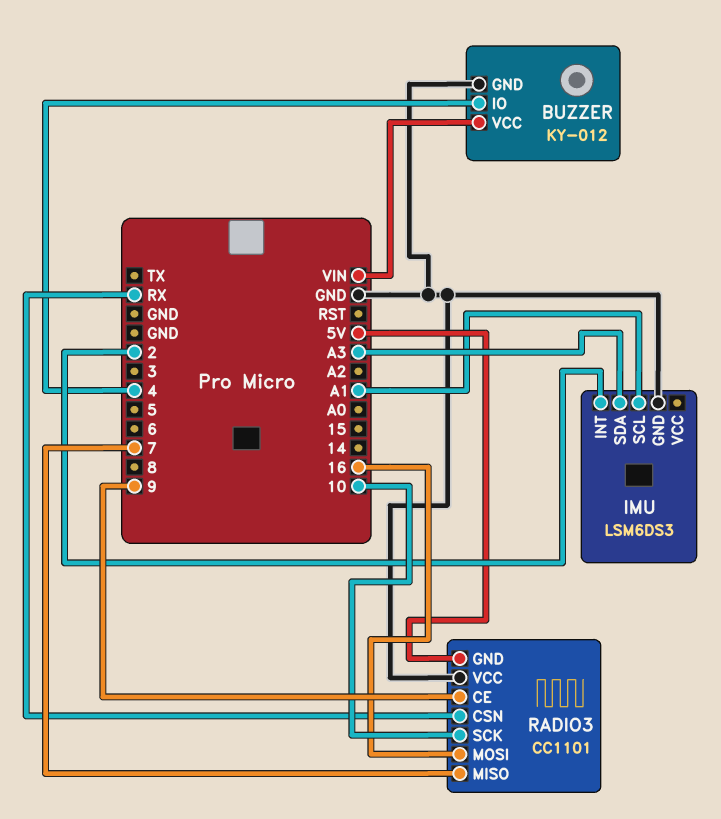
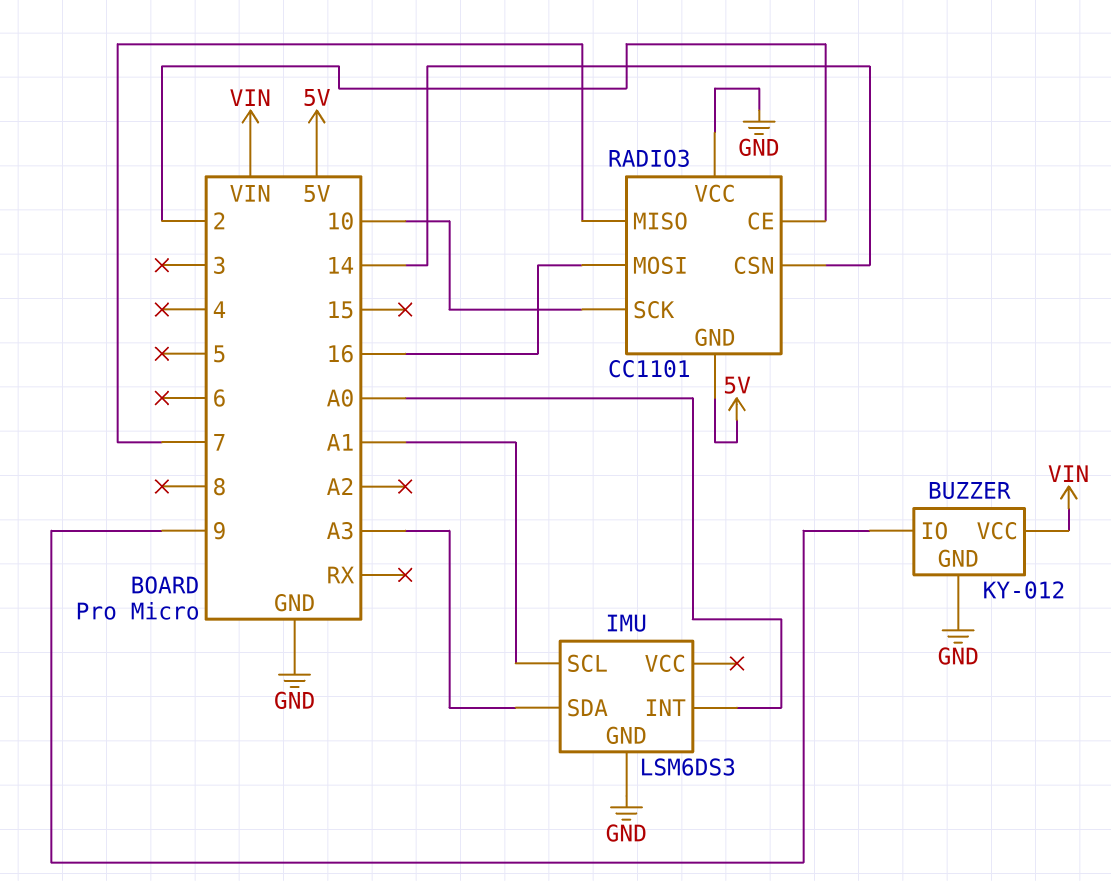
BUZZER pin IO: 4 -> 9
IMU pin INT: 2 -> A0
RADIO3 pin CE: 9 -> 2
RADIO3 pin CSN: RX -> 14

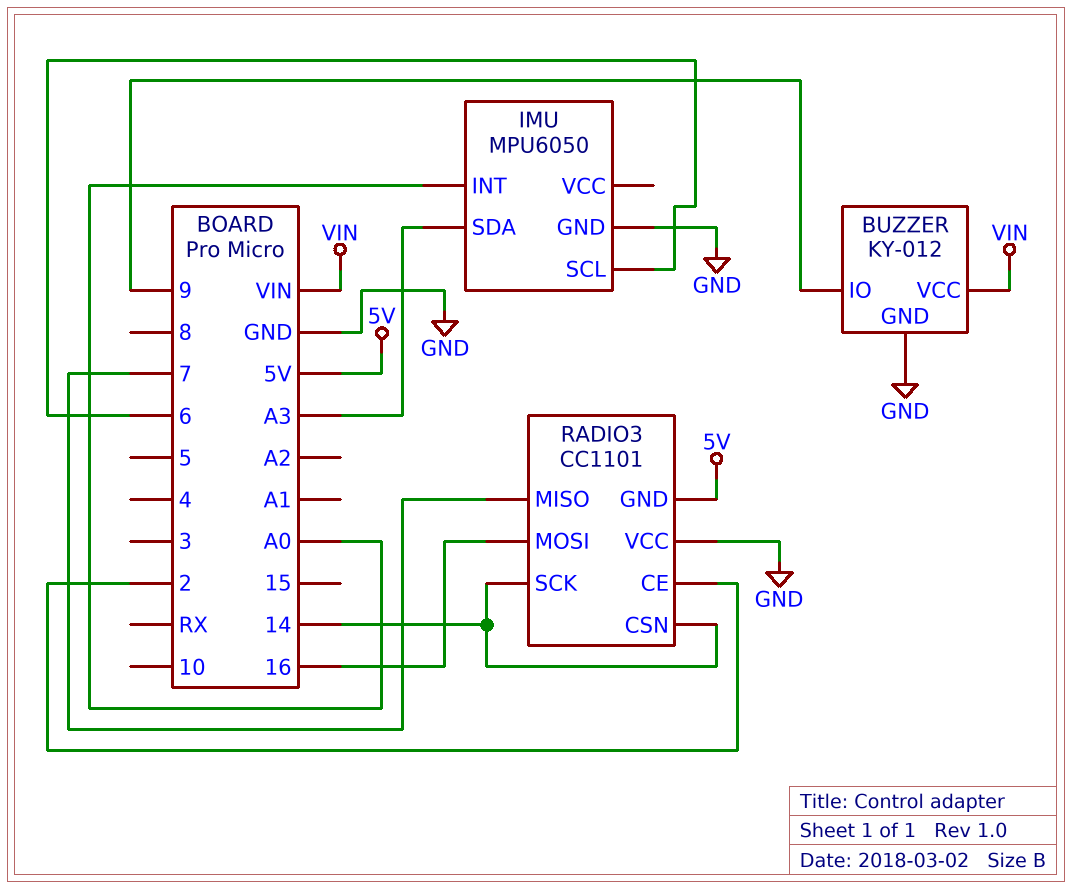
IMU: LSM6DS3 -> MPU6050
IMU pin SCL: A1 -> 6
RADIO3 pin SCK: 10 -> 14

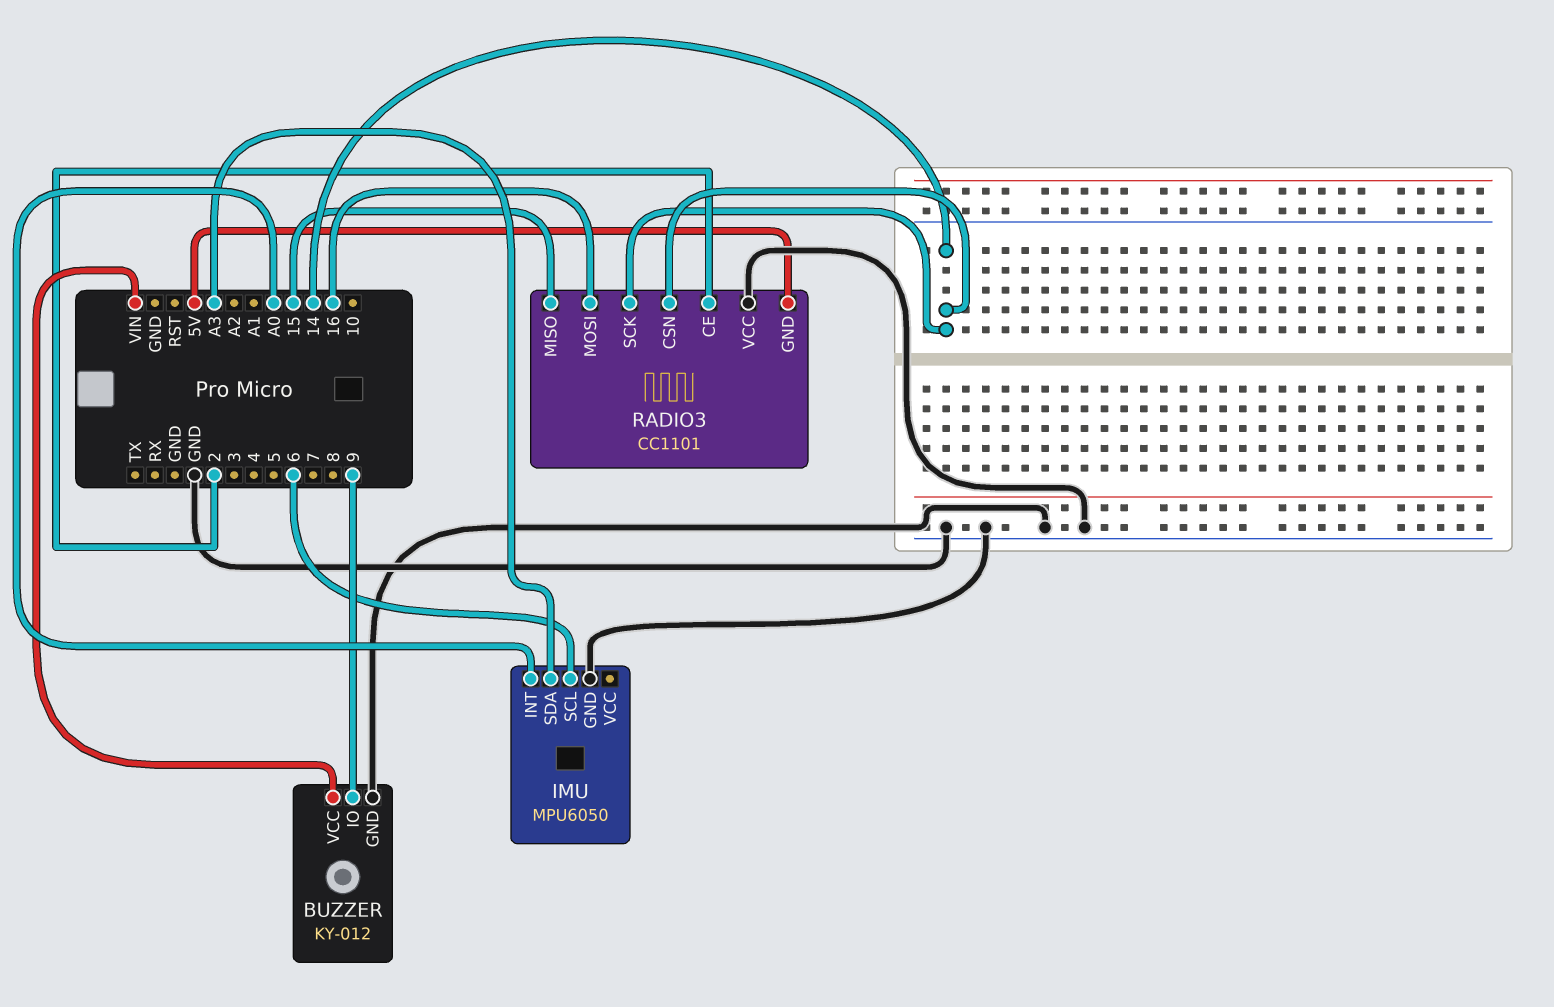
RADIO3 pin MISO: 7 -> 15

